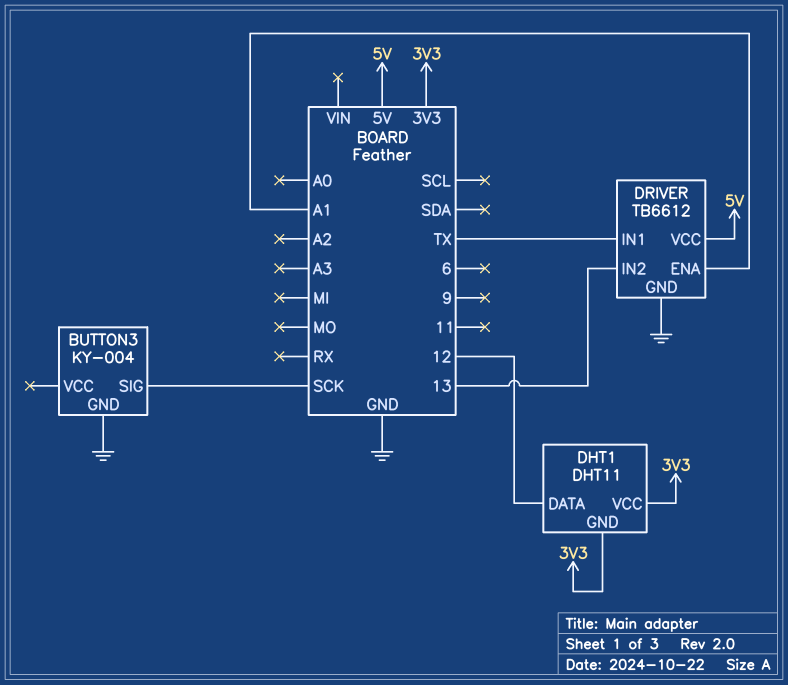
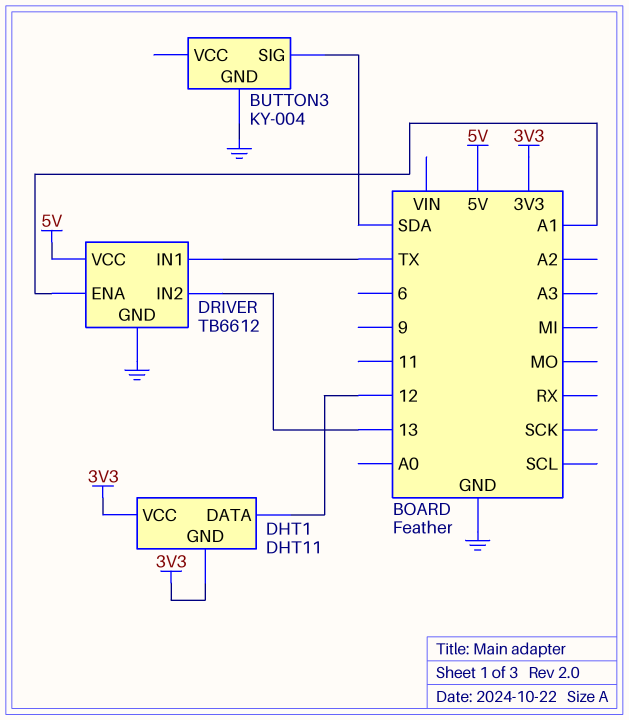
BUTTON3 pin SIG: SCK -> SDA

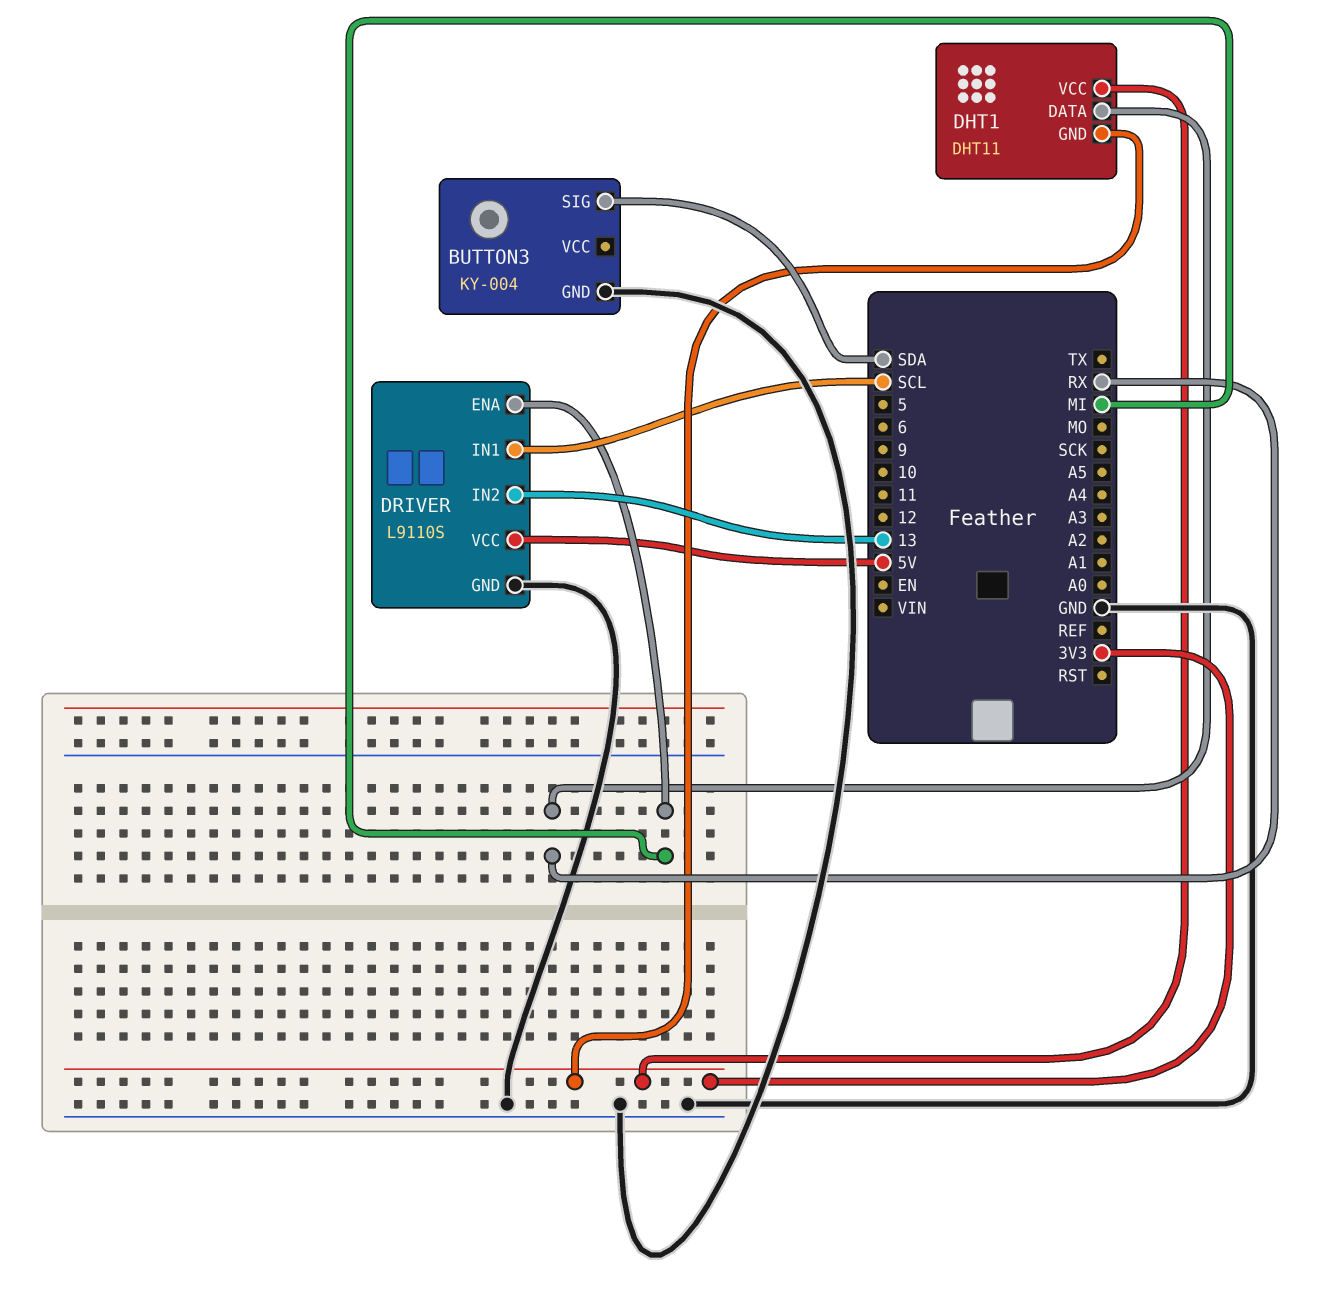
DHT1 pin DATA: 12 -> RX
DRIVER: TB6612 -> L9110S
DRIVER pin ENA: A1 -> MI
DRIVER pin IN1: TX -> SCL

